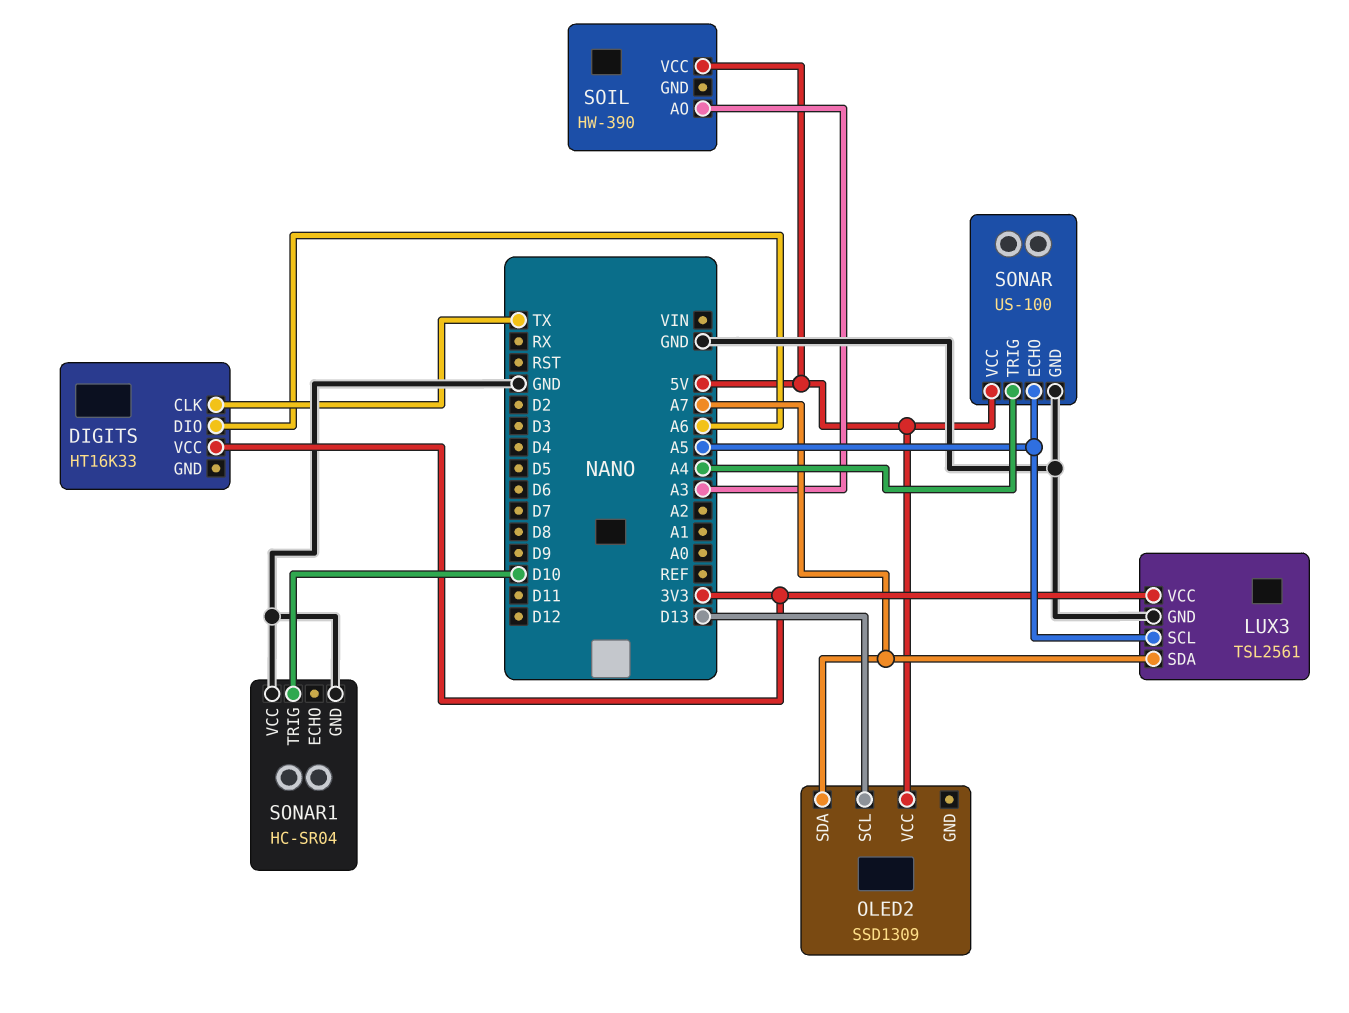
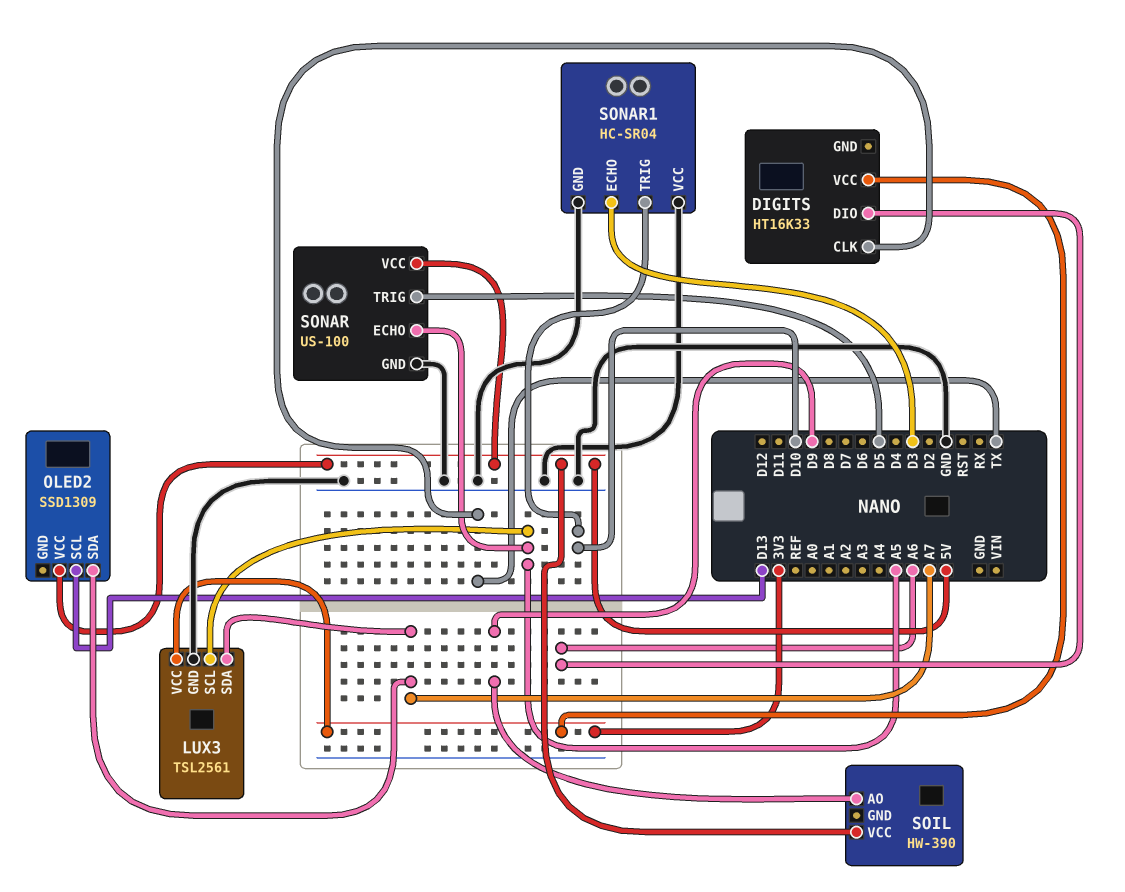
SOIL pin AO: A3 -> D9
SONAR pin TRIG: A4 -> D5
SONAR1 pin ECHO: none -> D3

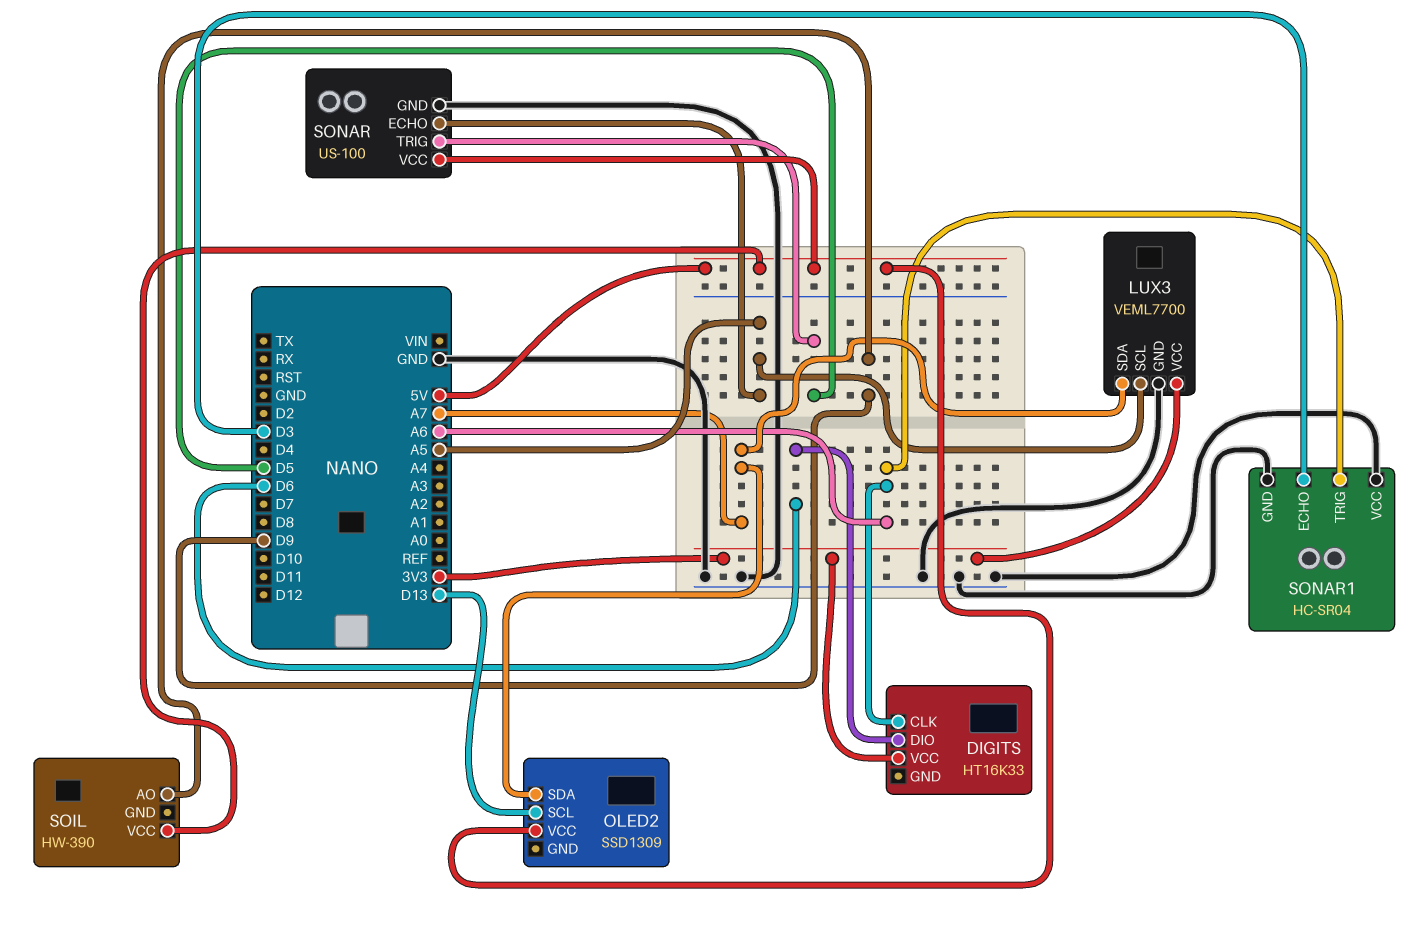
DIGITS pin CLK: TX -> A6
DIGITS pin DIO: A6 -> D6
LUX3: TSL2561 -> VEML7700
SONAR1 pin TRIG: D10 -> A6

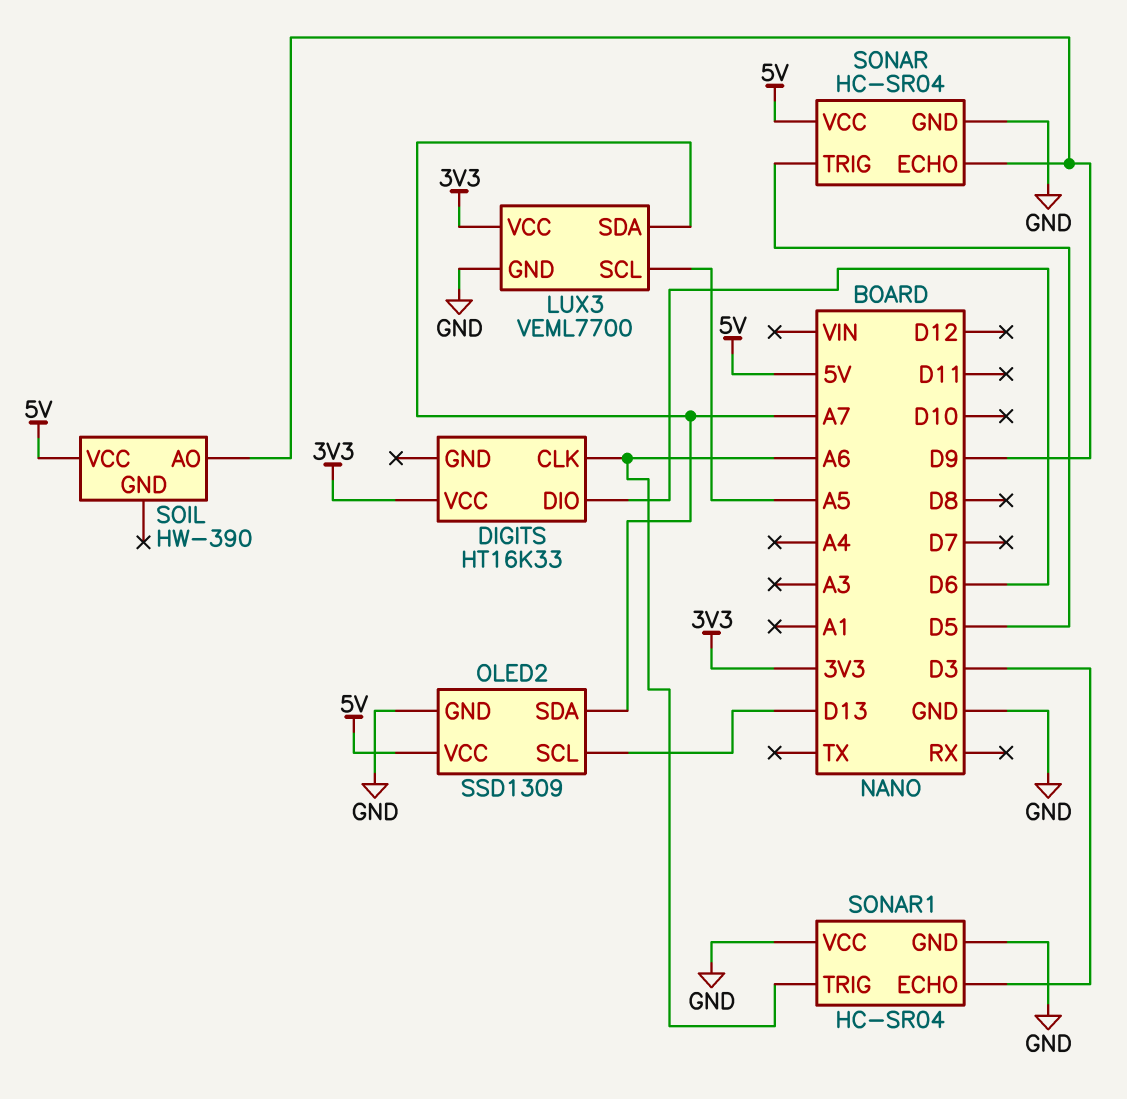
OLED2 pin GND: none -> GND
SONAR: US-100 -> HC-SR04
SONAR pin ECHO: A5 -> D9

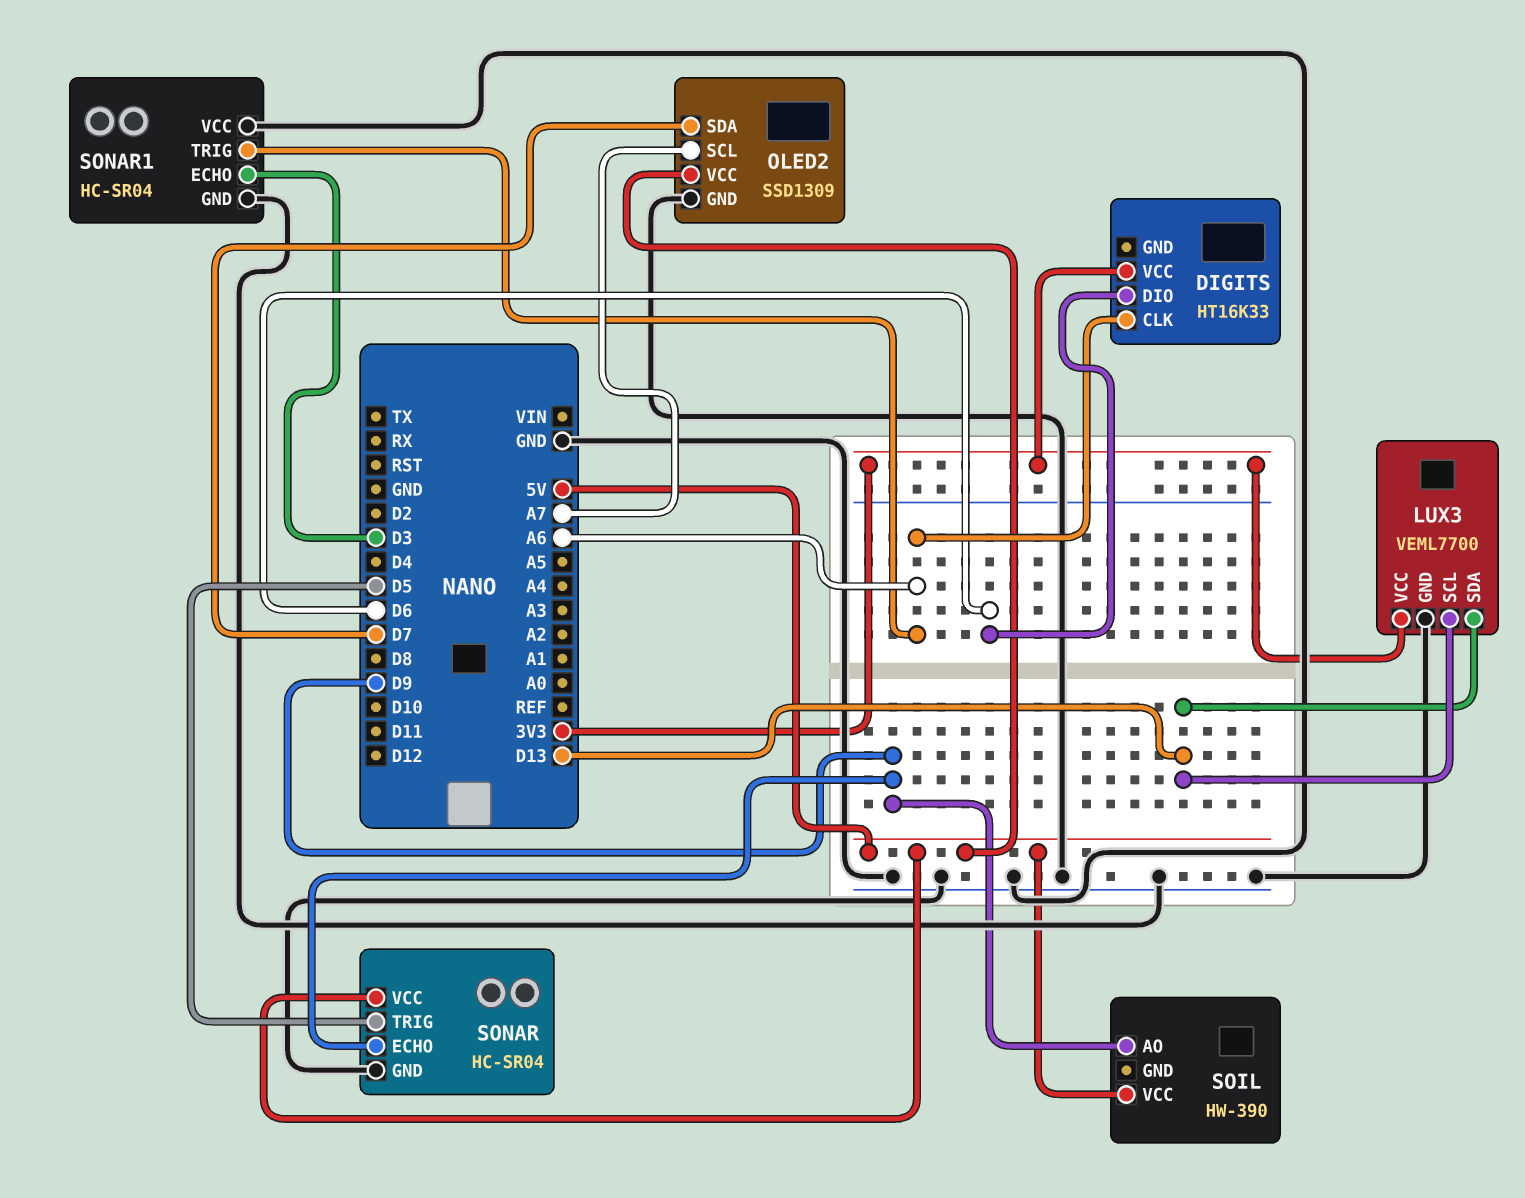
LUX3 pin SCL: A5 -> D13
LUX3 pin SDA: A7 -> D13
OLED2 pin SCL: D13 -> A7
OLED2 pin SDA: A7 -> D7

